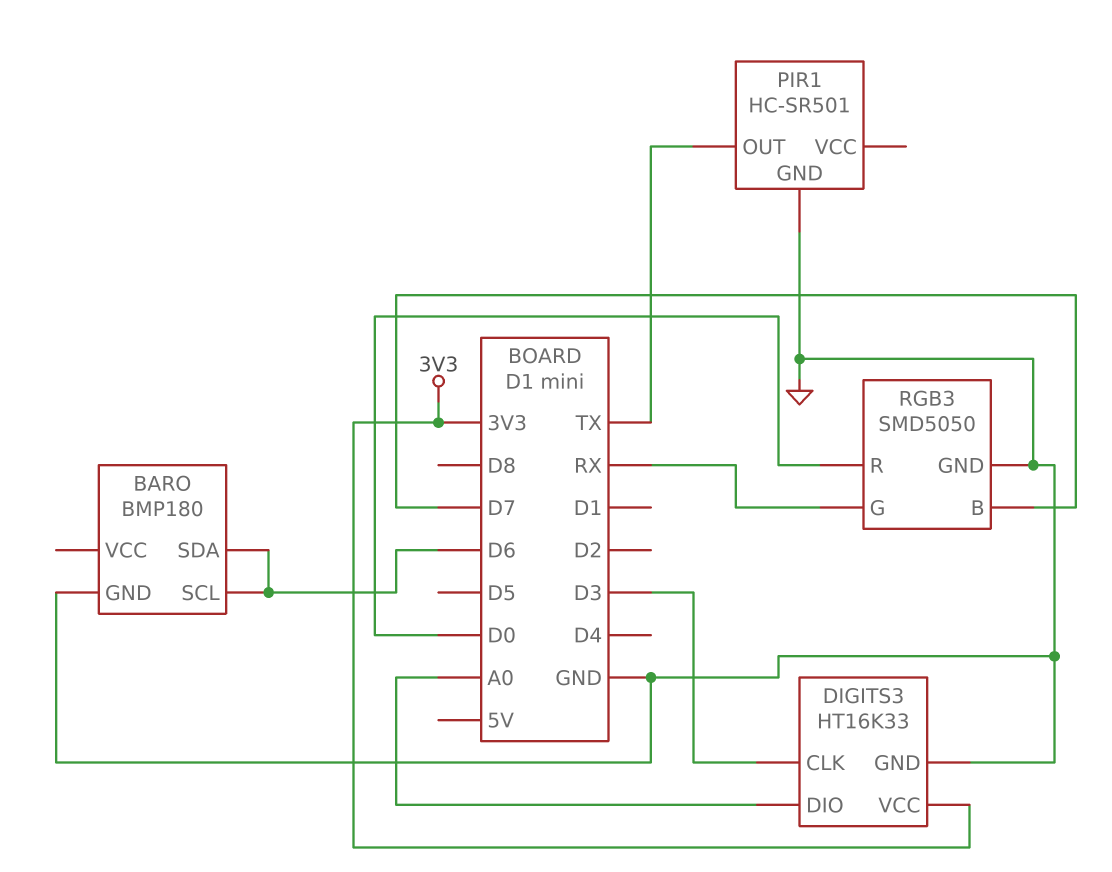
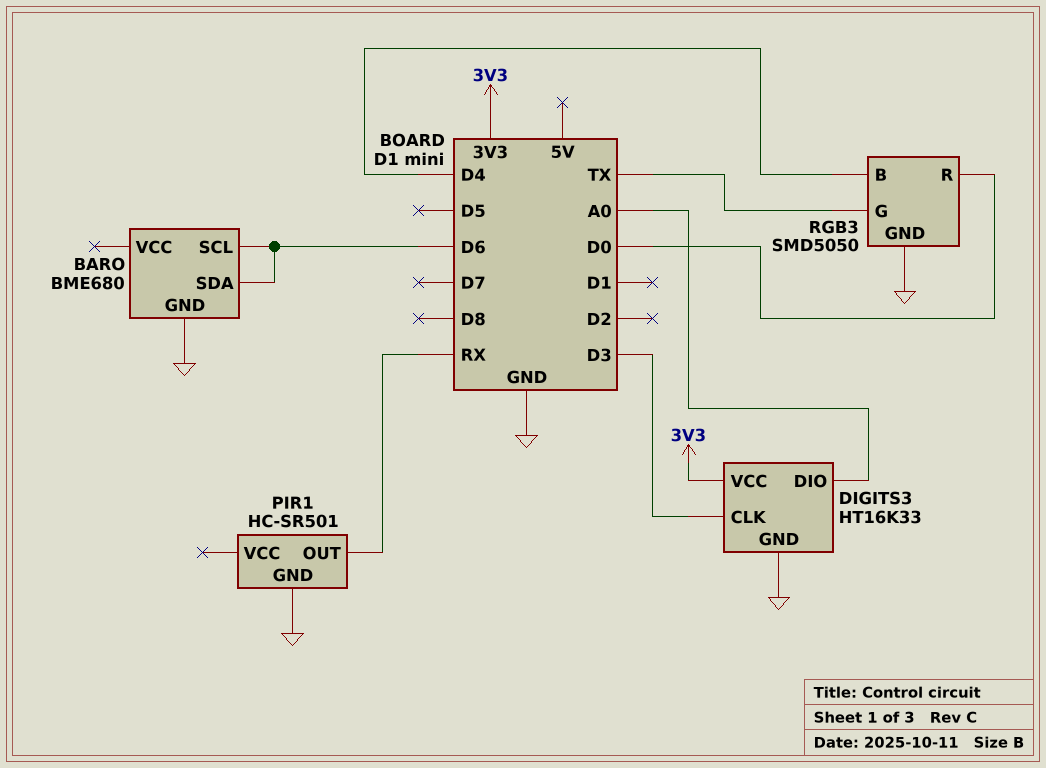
BARO: BMP180 -> BME680
PIR1 pin OUT: TX -> RX
RGB3 pin B: D7 -> D4
RGB3 pin G: RX -> TX

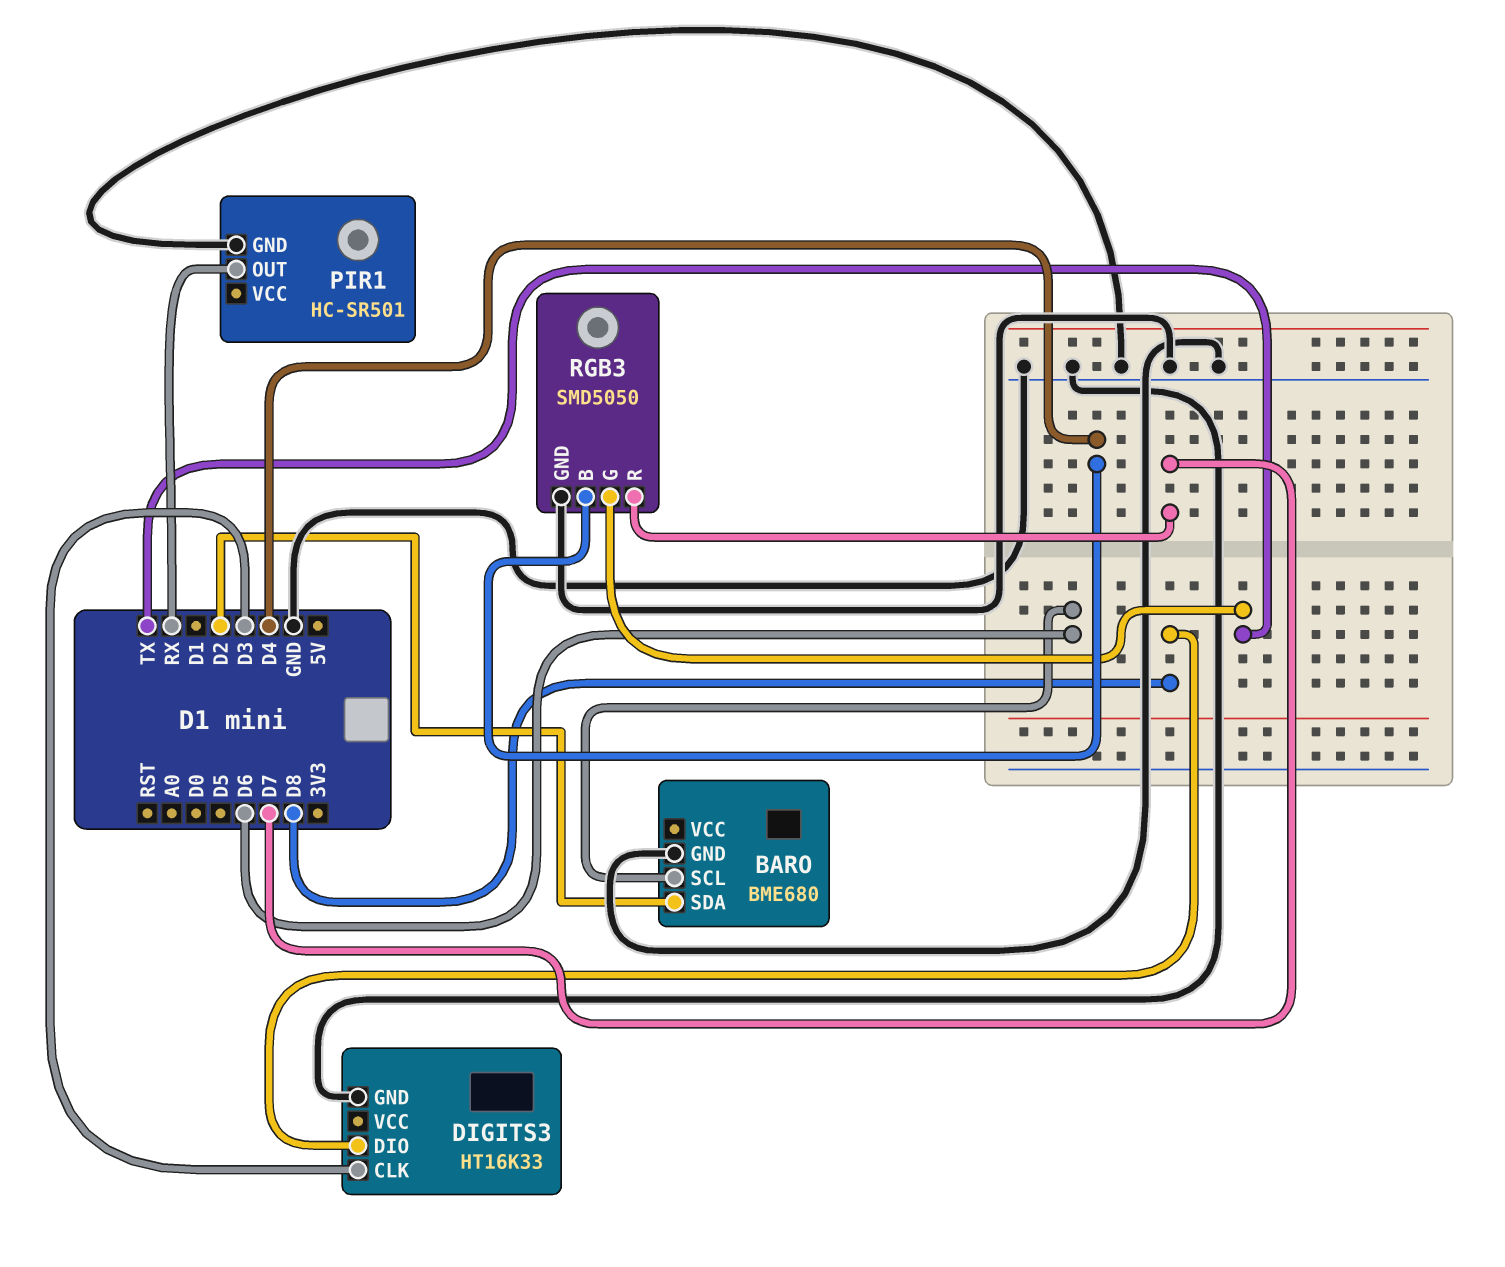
BARO pin SDA: D6 -> D2
DIGITS3 pin DIO: A0 -> D8
DIGITS3 pin VCC: 3V3 -> none
RGB3 pin R: D0 -> D7

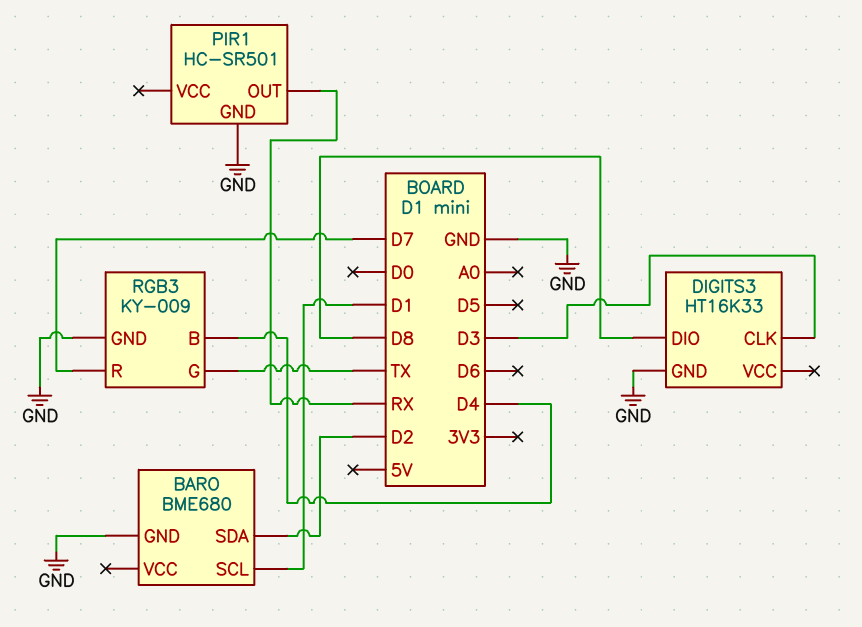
BARO pin SCL: D6 -> D1
RGB3: SMD5050 -> KY-009

